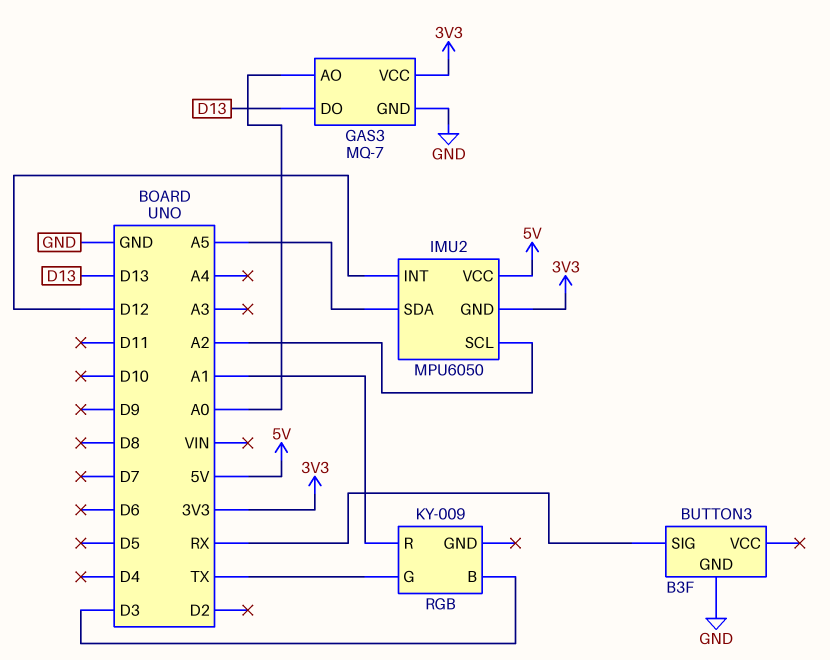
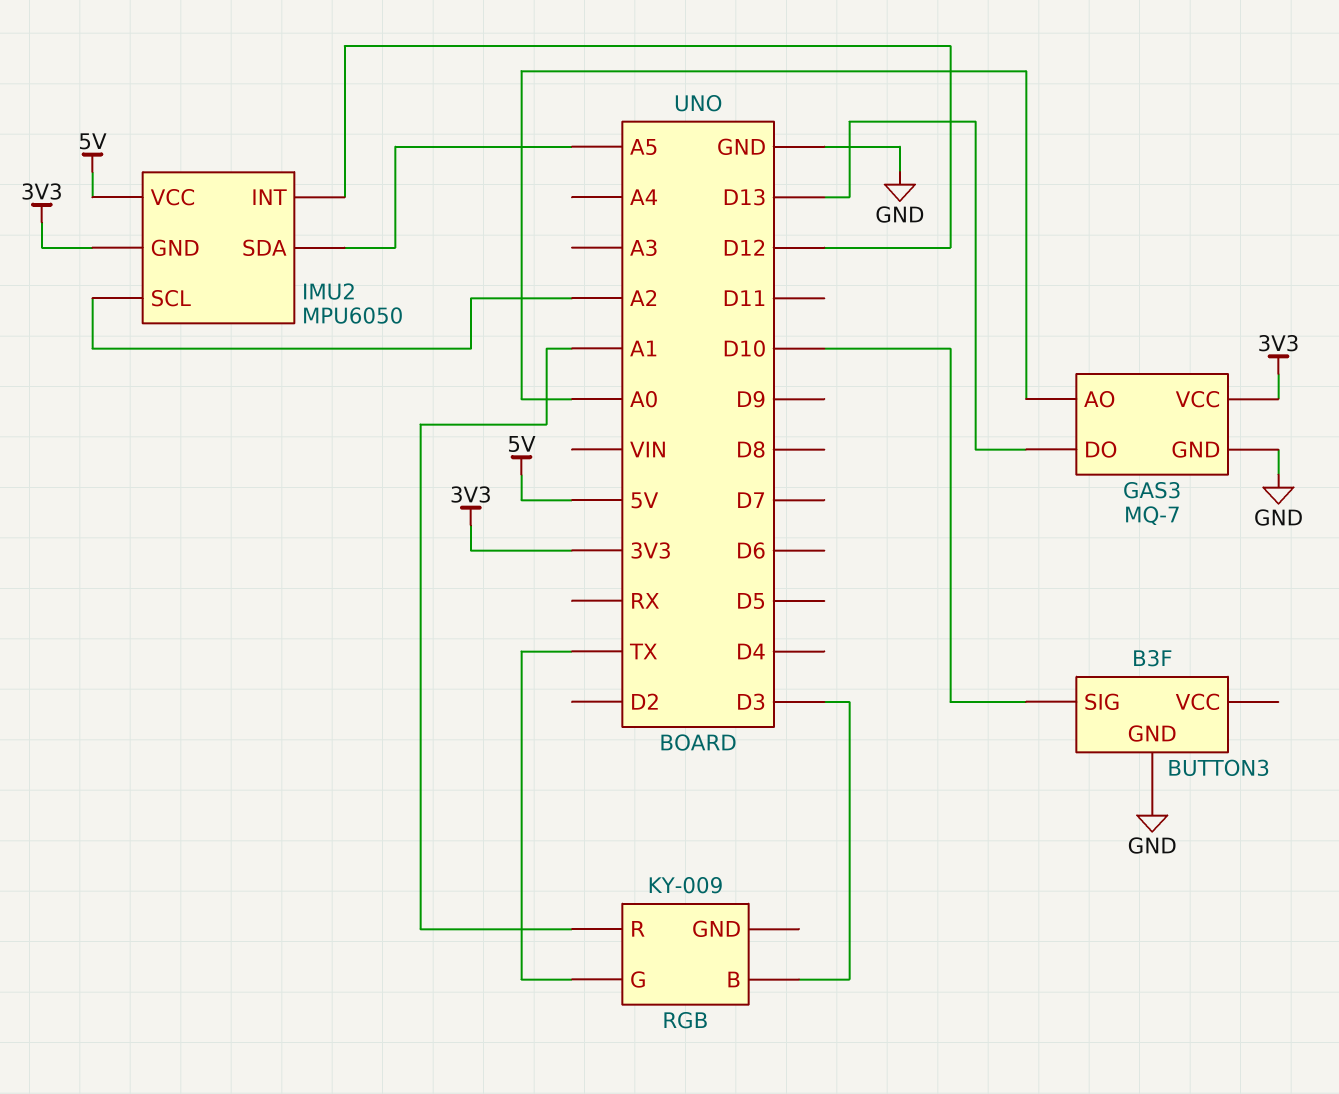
BUTTON3 pin SIG: RX -> D10

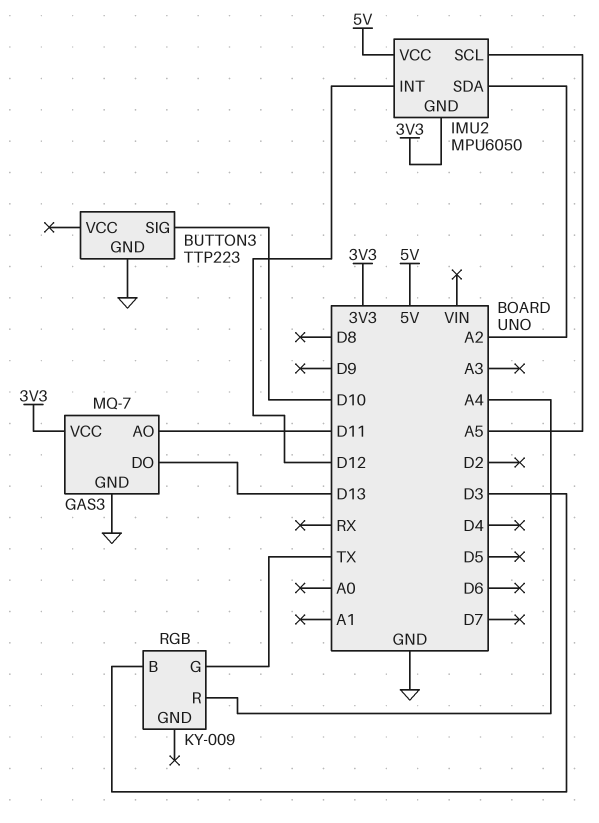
BUTTON3: B3F -> TTP223
GAS3 pin AO: A0 -> D11
IMU2 pin SCL: A2 -> A5
IMU2 pin SDA: A5 -> A2
RGB pin R: A1 -> A4

